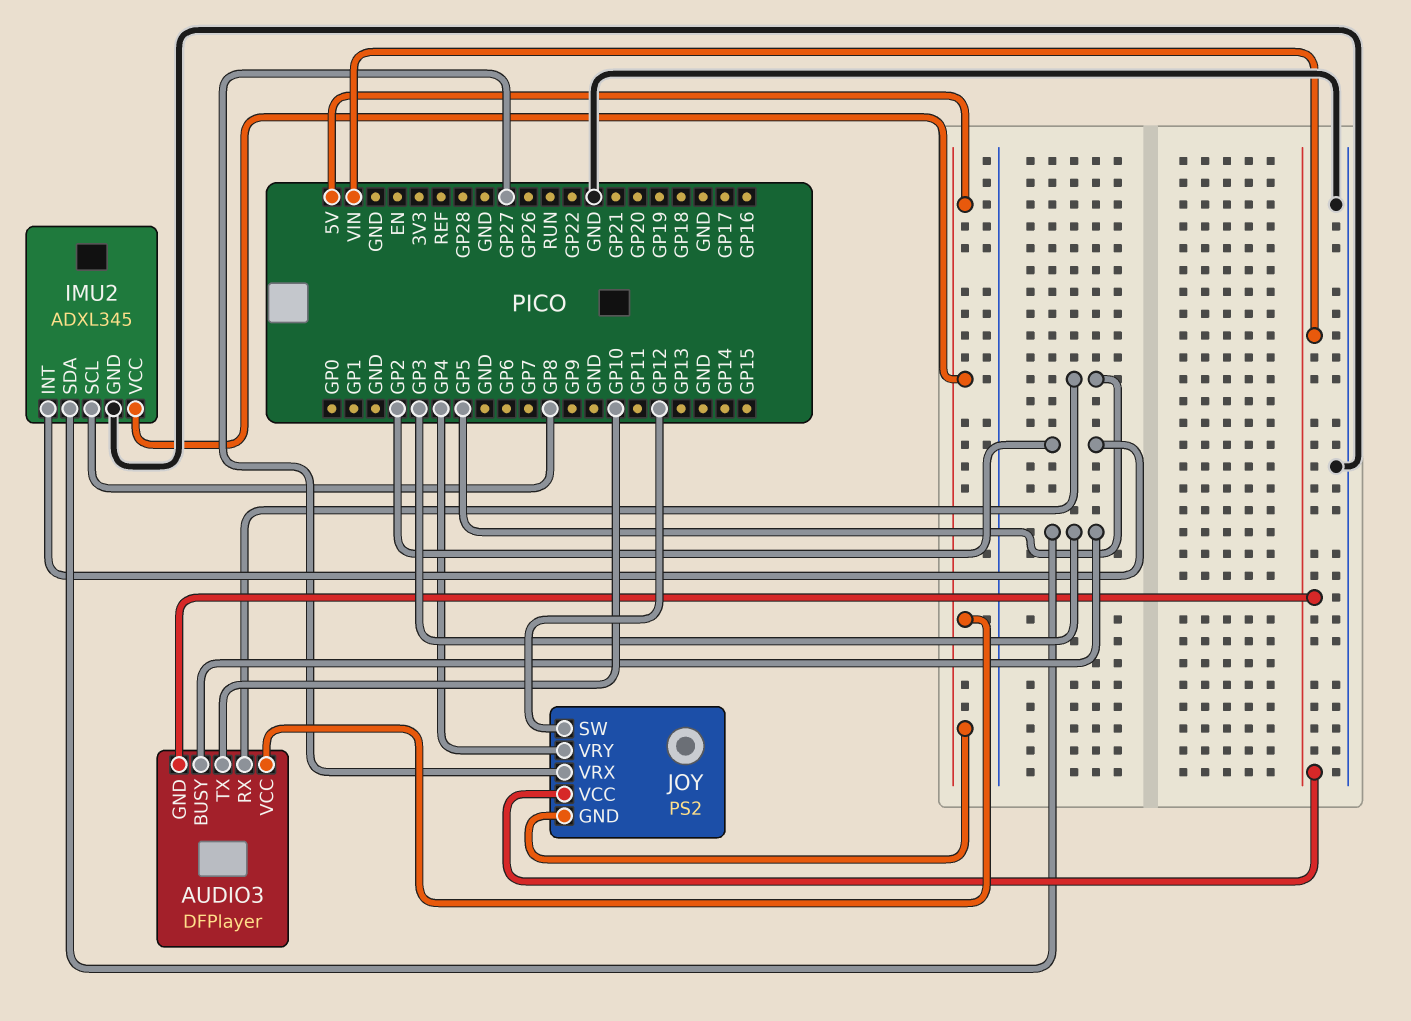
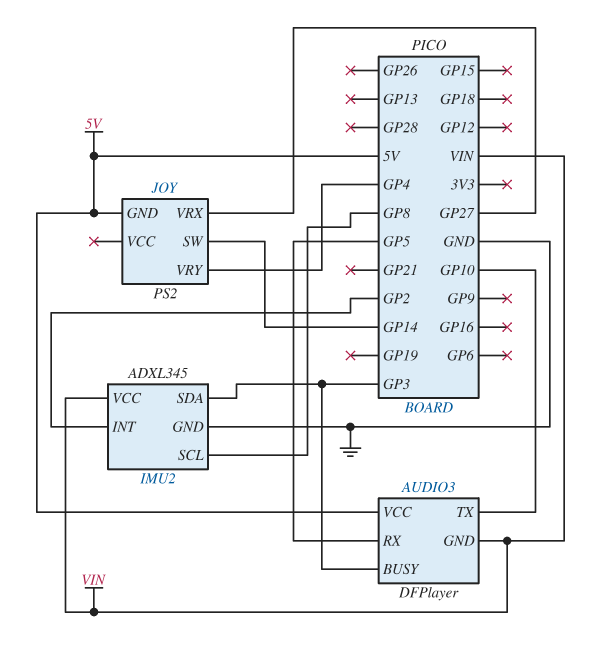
IMU2 pin VCC: 5V -> VIN
JOY pin SW: GP12 -> GP14
JOY pin VCC: VIN -> none

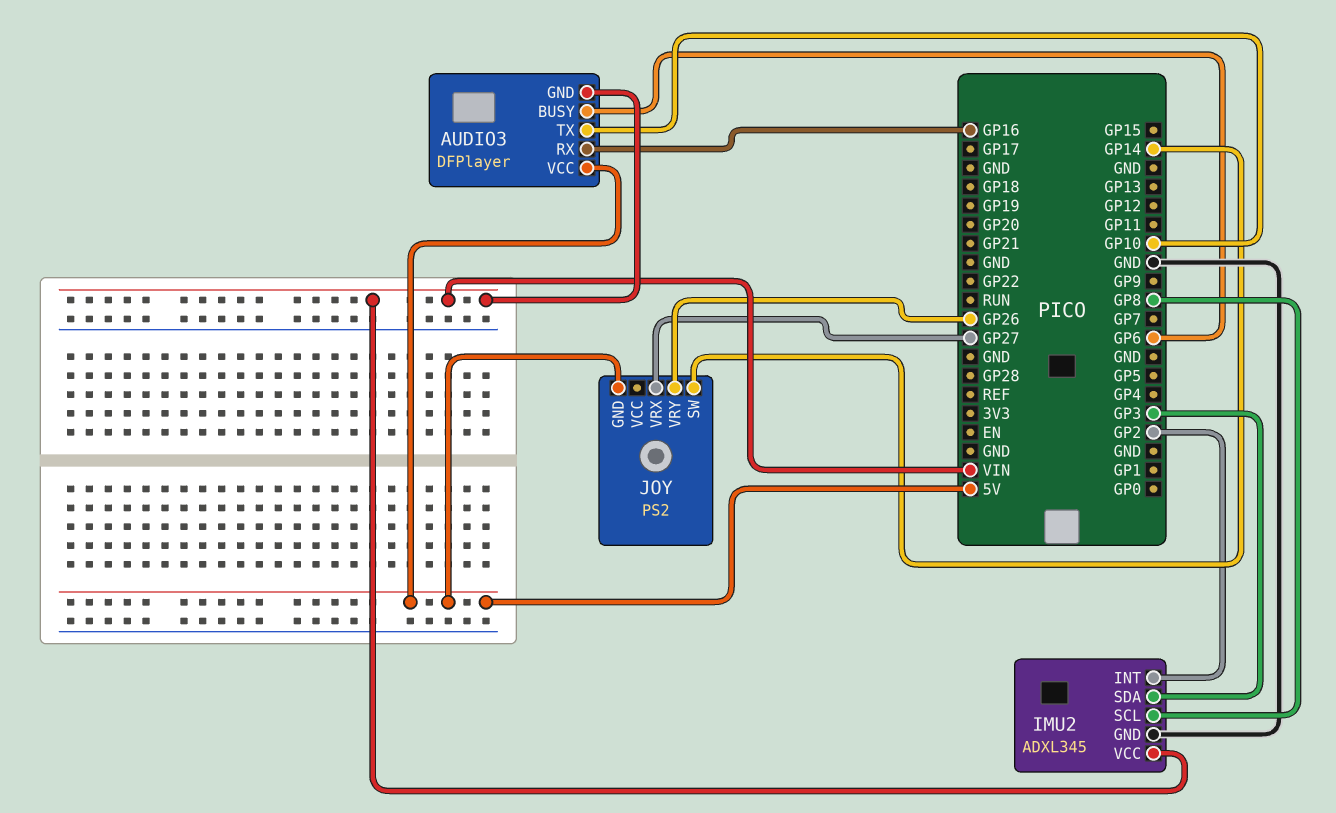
AUDIO3 pin BUSY: GP3 -> GP6
AUDIO3 pin RX: GP5 -> GP16
JOY pin VRY: GP4 -> GP26

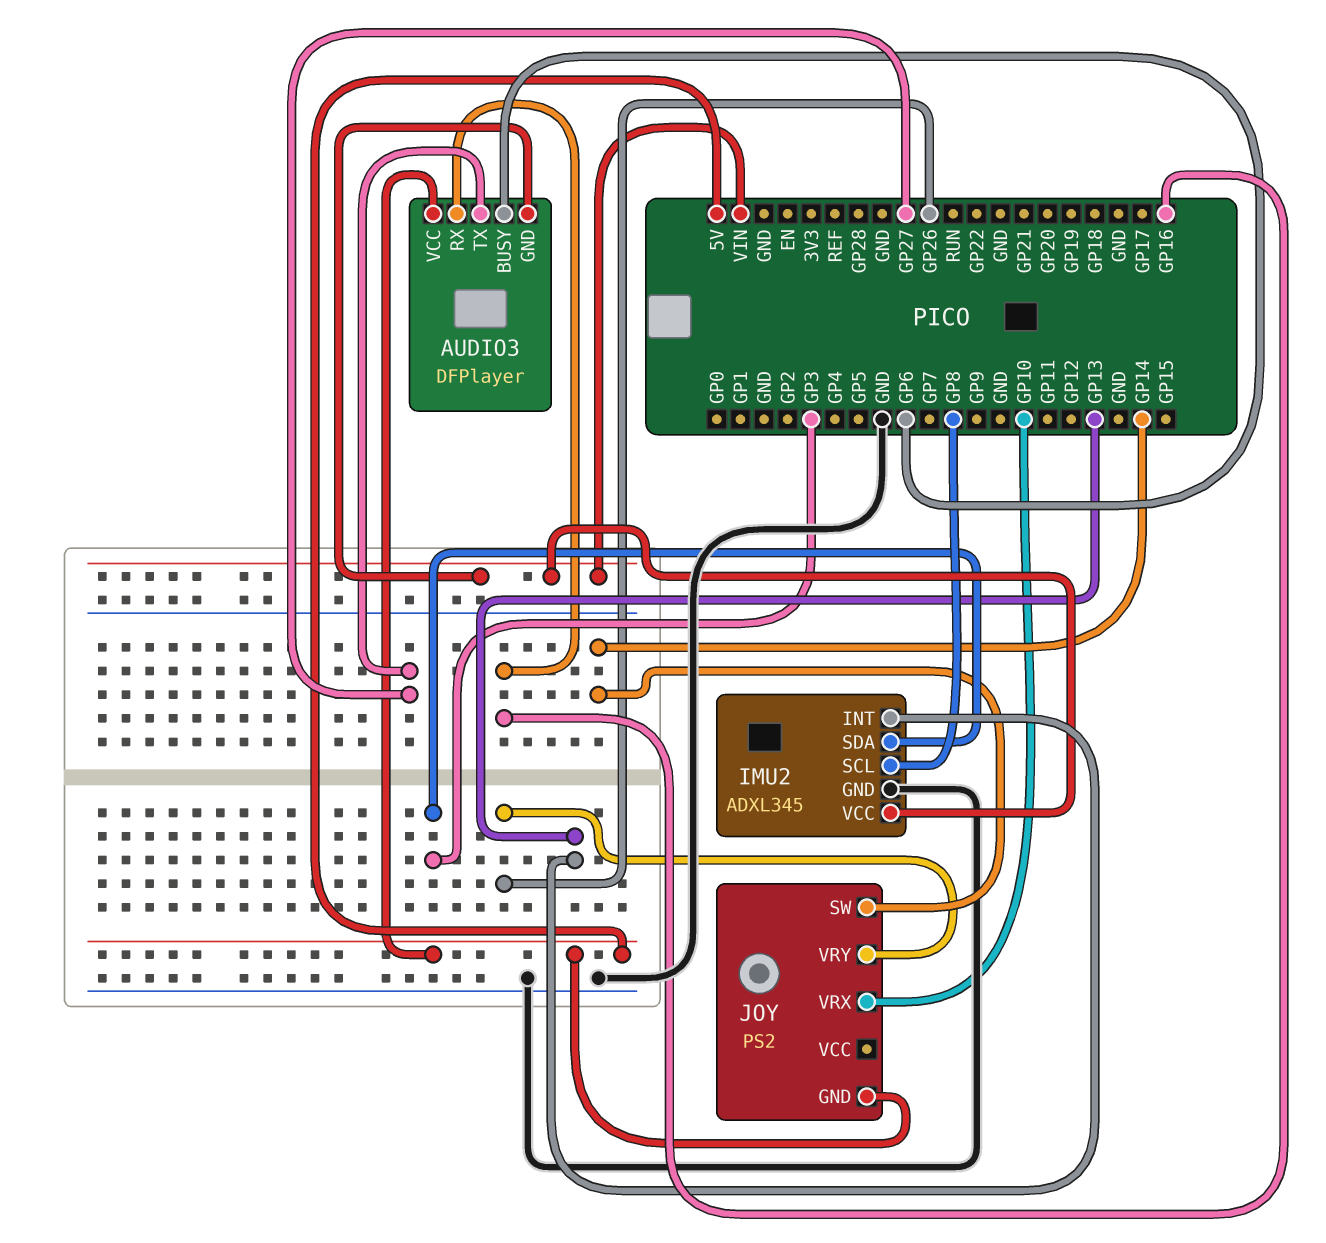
AUDIO3 pin TX: GP10 -> GP27
IMU2 pin INT: GP2 -> GP13
JOY pin VRX: GP27 -> GP10

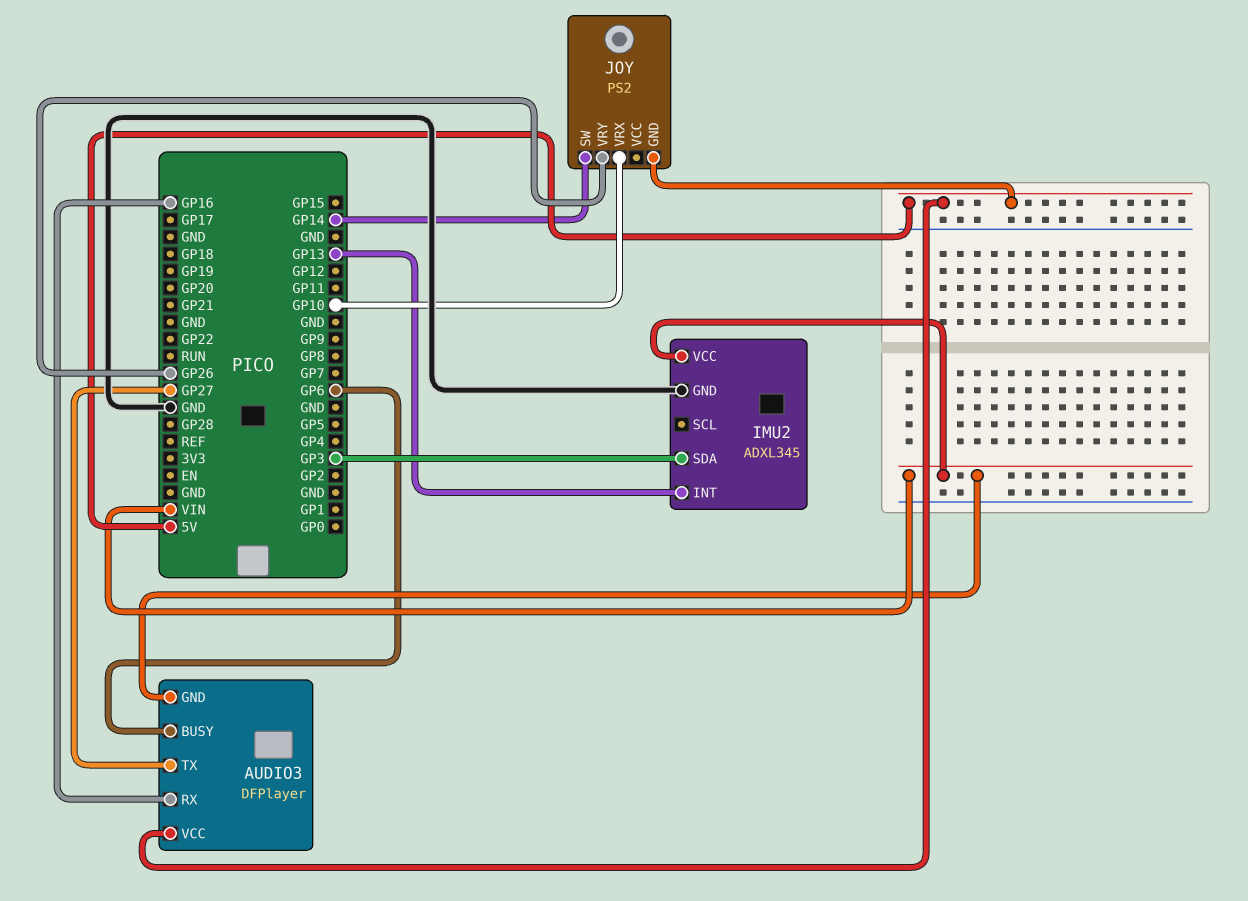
IMU2 pin SCL: GP8 -> none

